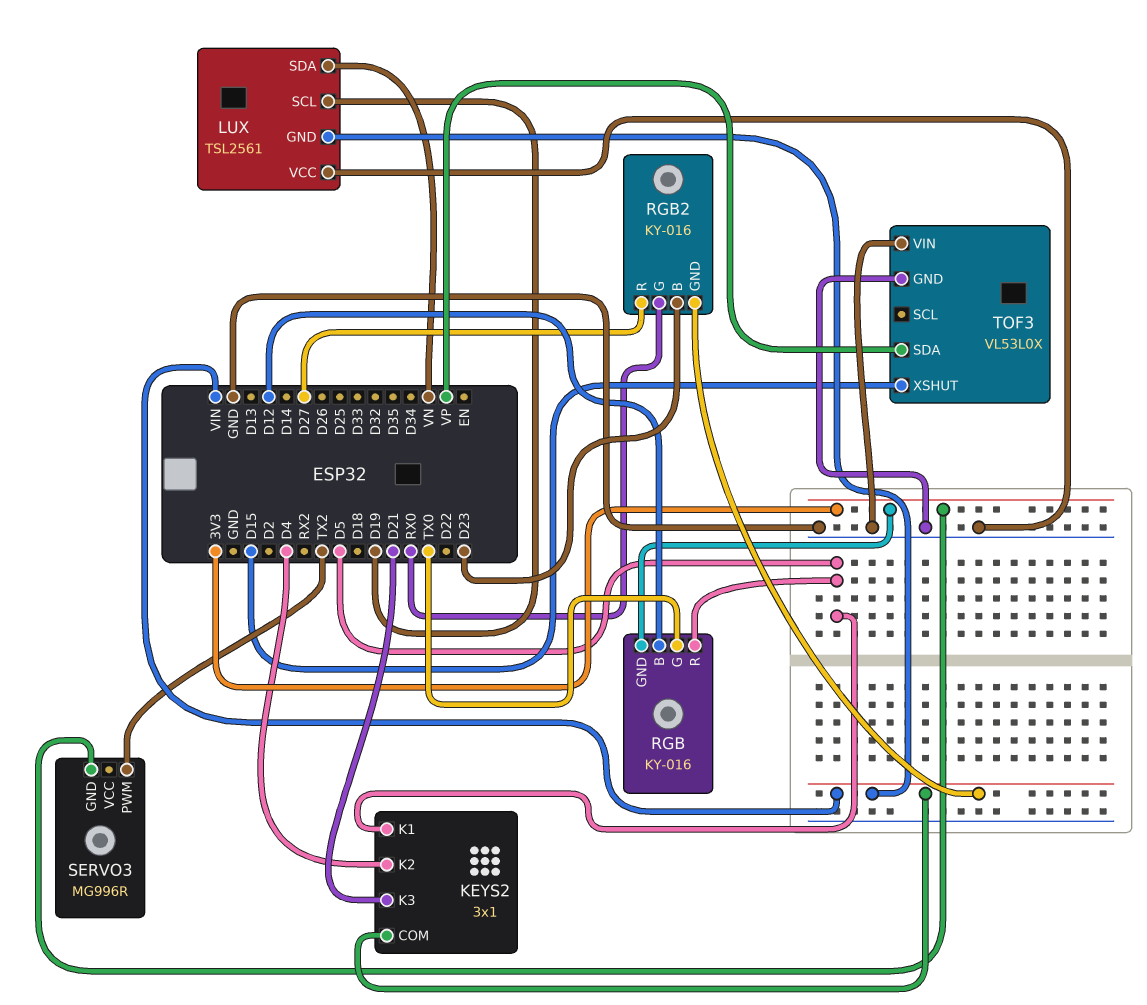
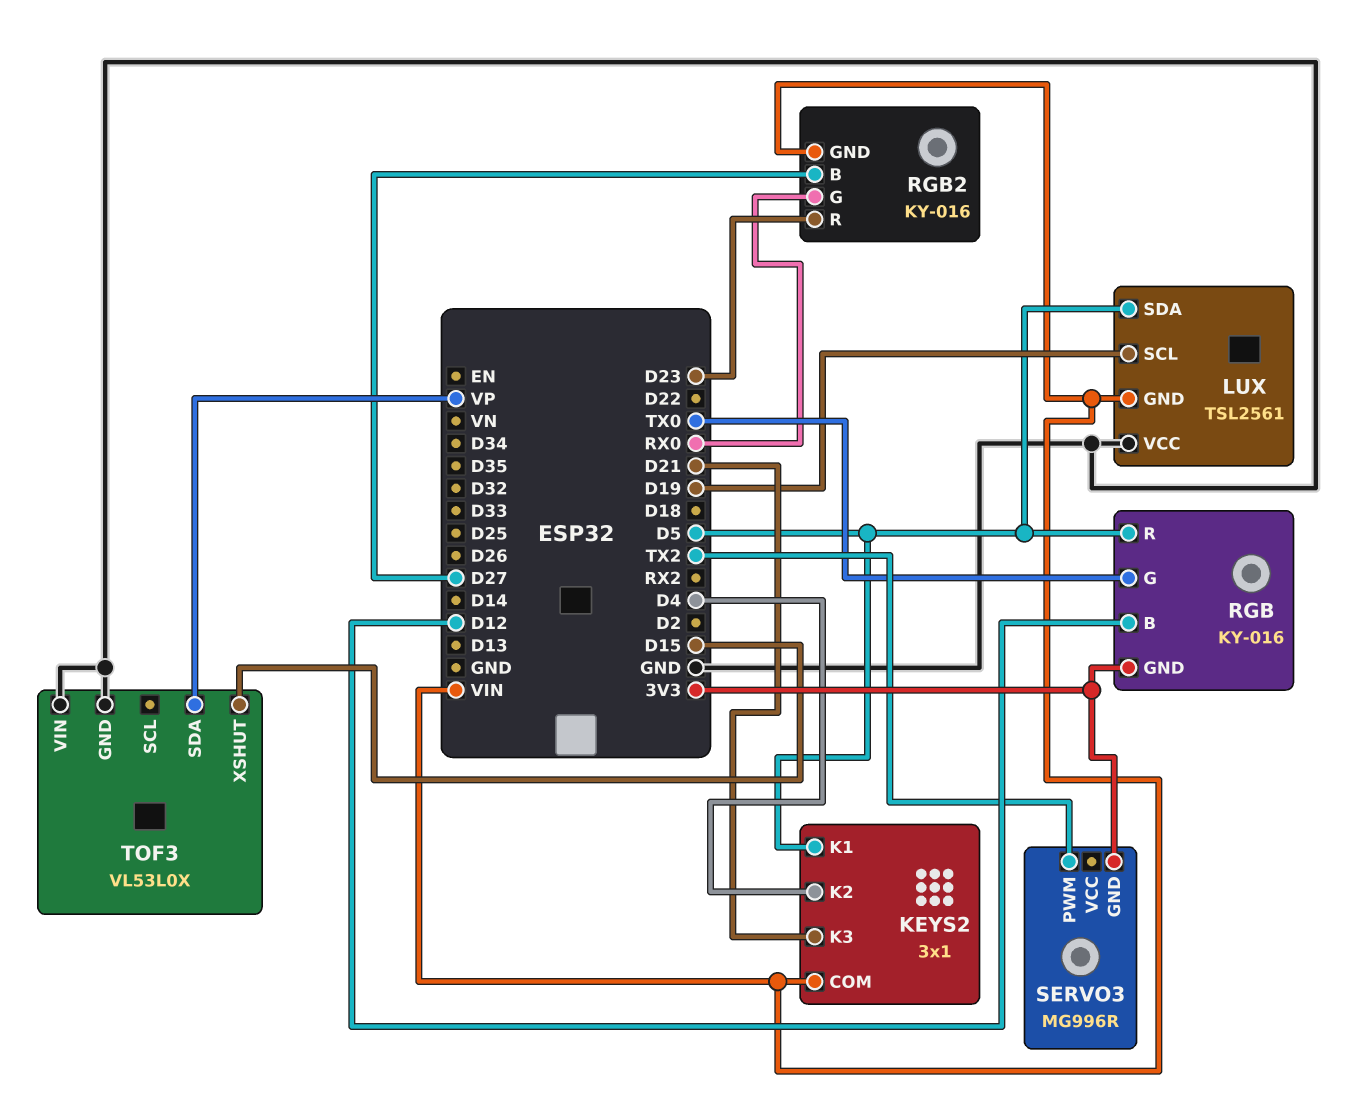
LUX pin SDA: VN -> D5
RGB2 pin B: D23 -> D27
RGB2 pin R: D27 -> D23

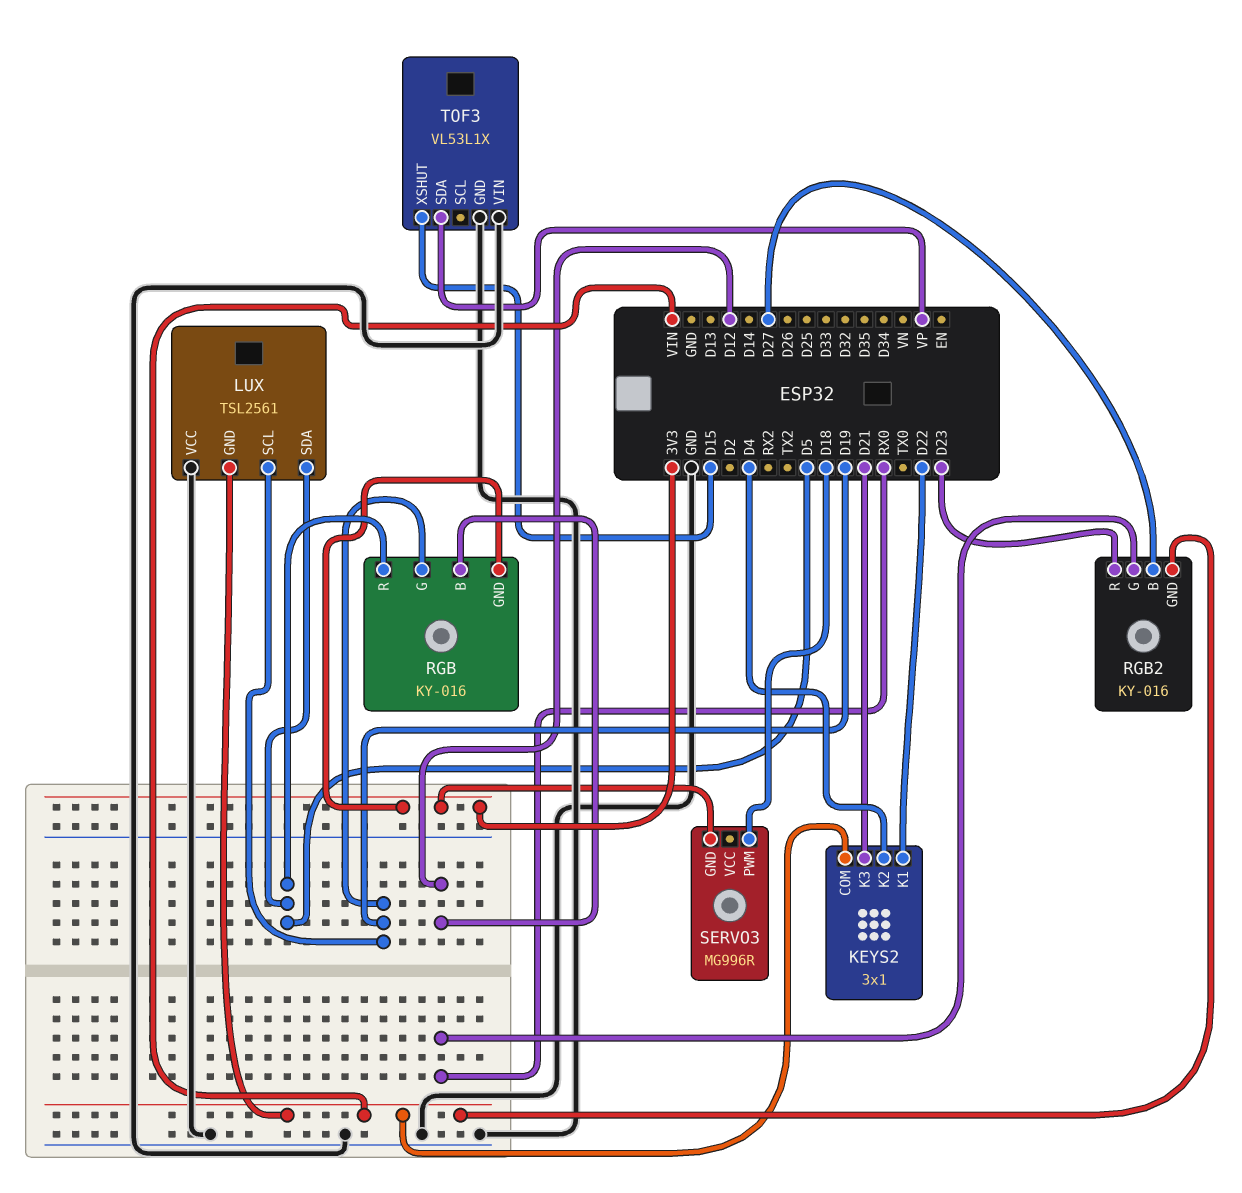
KEYS2 pin K1: D5 -> D22
RGB pin G: TX0 -> D19
SERVO3 pin PWM: TX2 -> D18
TOF3: VL53L0X -> VL53L1X

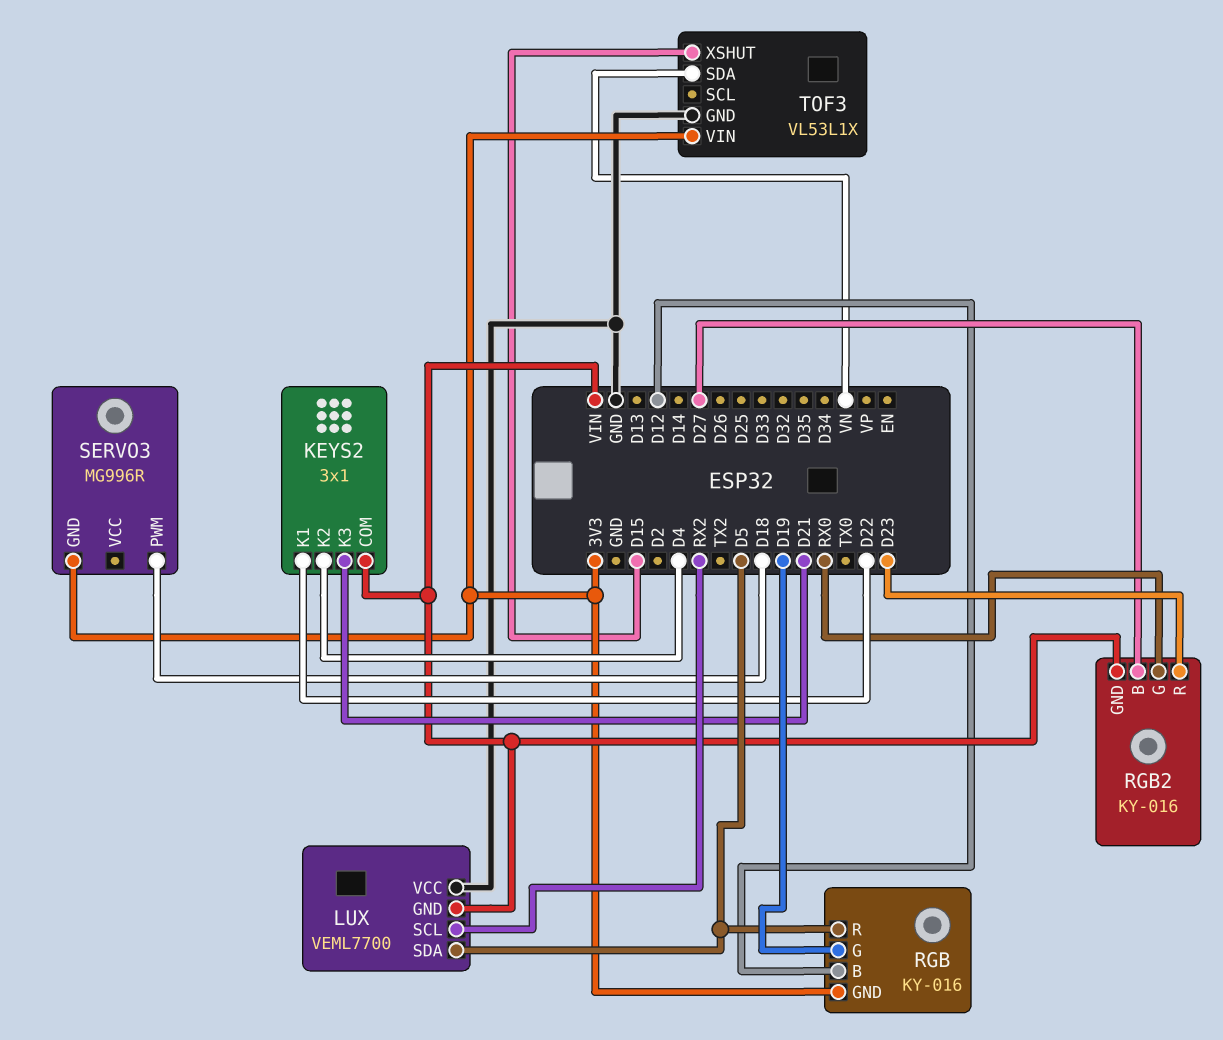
LUX: TSL2561 -> VEML7700
LUX pin SCL: D19 -> RX2
TOF3 pin SDA: VP -> VN
TOF3 pin VIN: GND -> 3V3

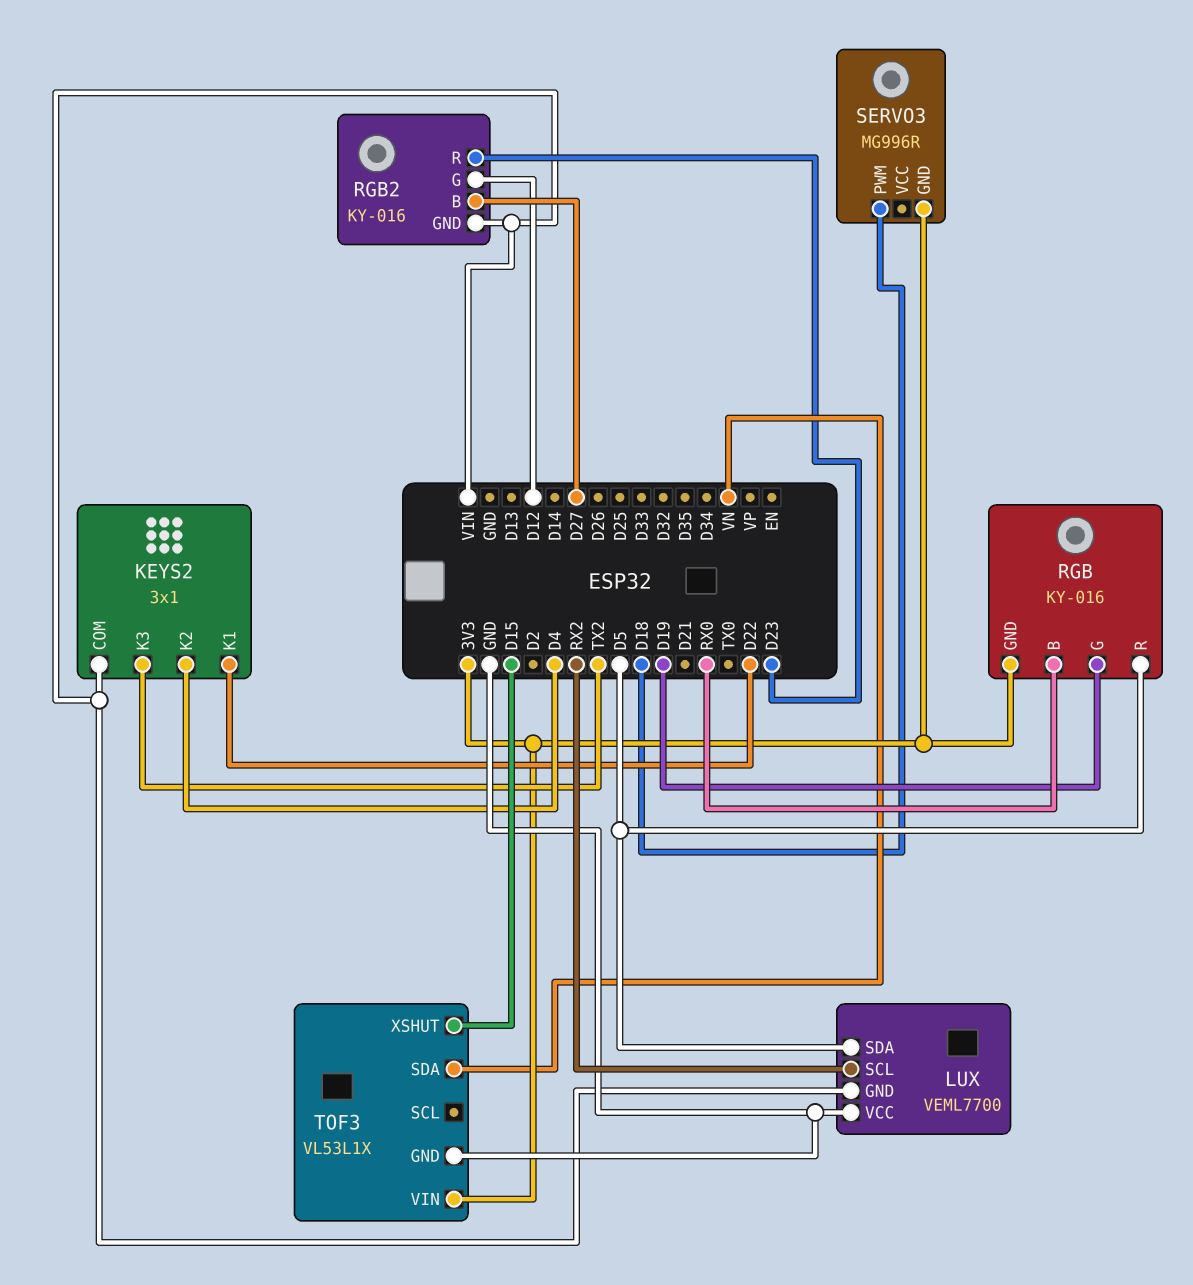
KEYS2 pin K3: D21 -> TX2
RGB pin B: D12 -> RX0
RGB2 pin G: RX0 -> D12

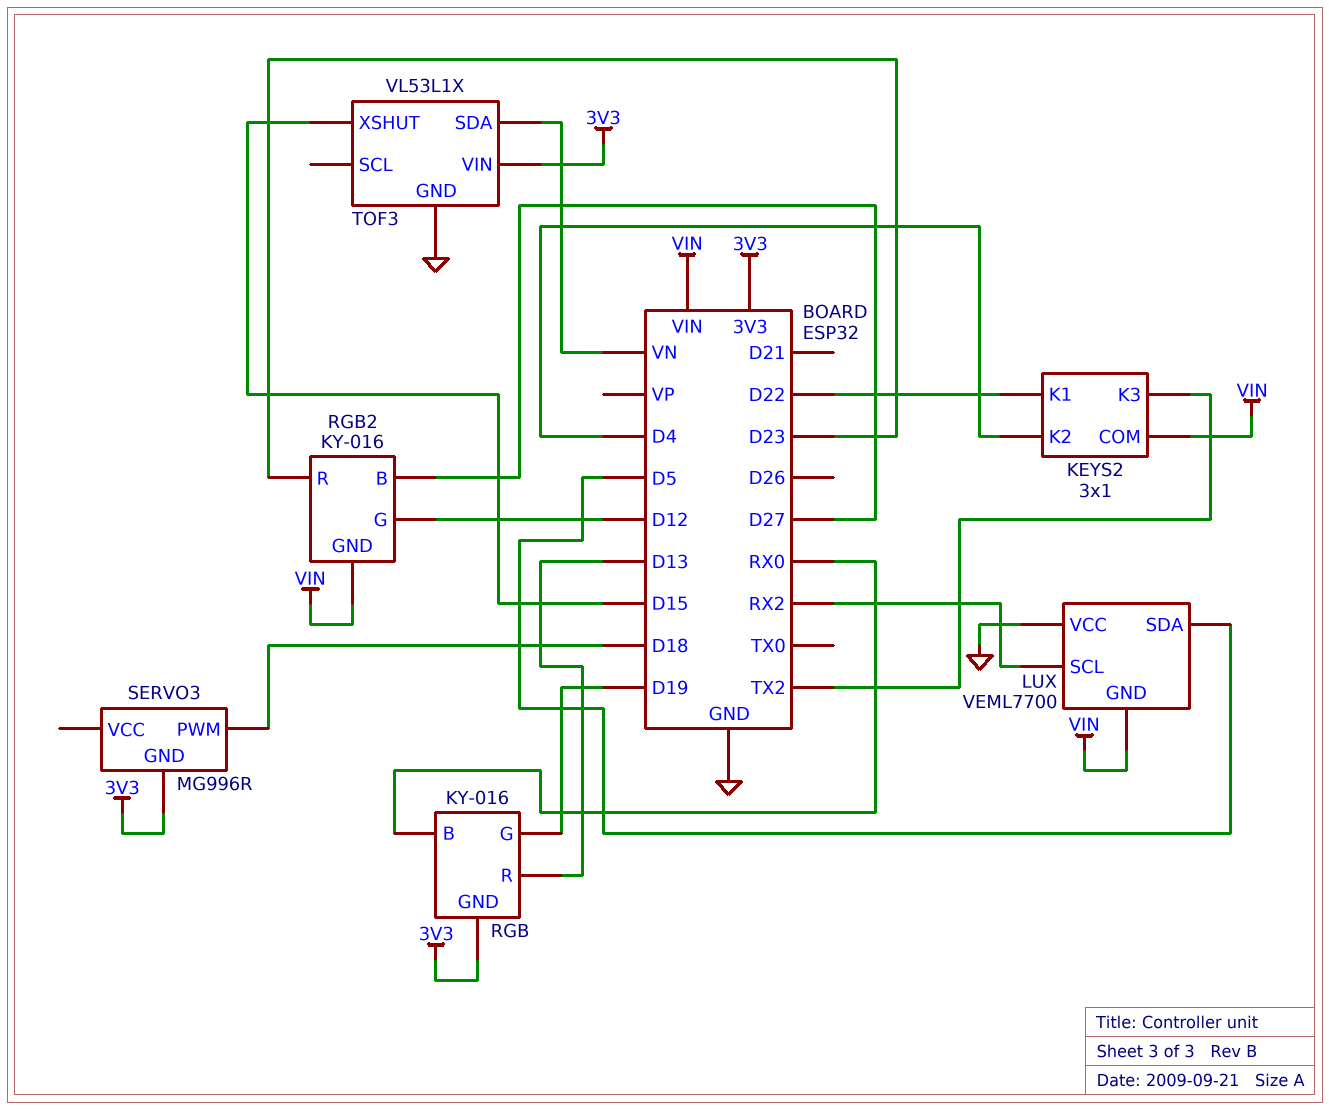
RGB pin R: D5 -> D13

